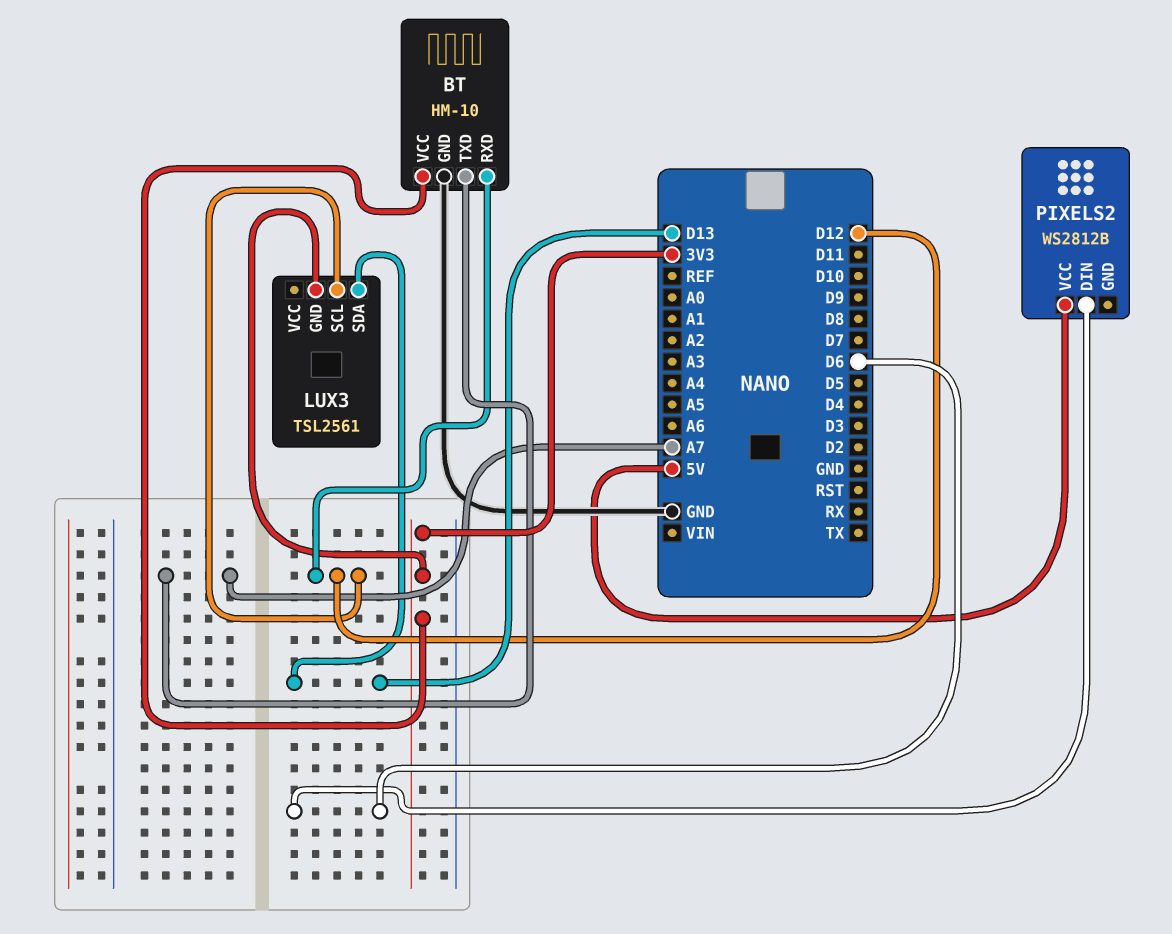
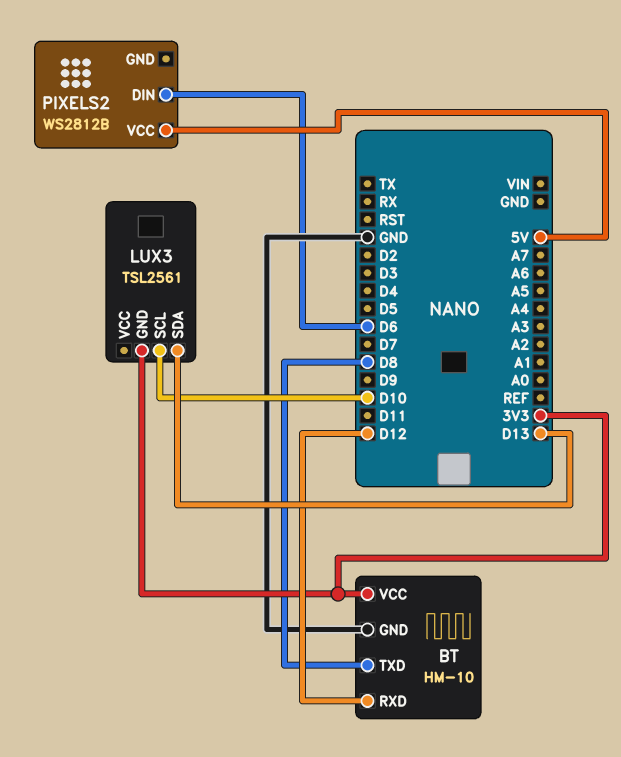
BT pin TXD: A7 -> D8
LUX3 pin SCL: D12 -> D10

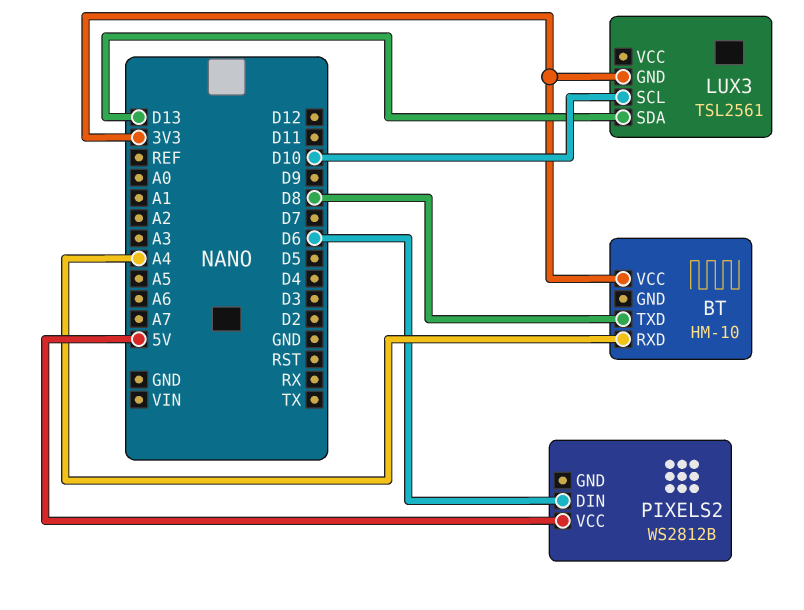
BT pin GND: GND -> none
BT pin RXD: D12 -> A4

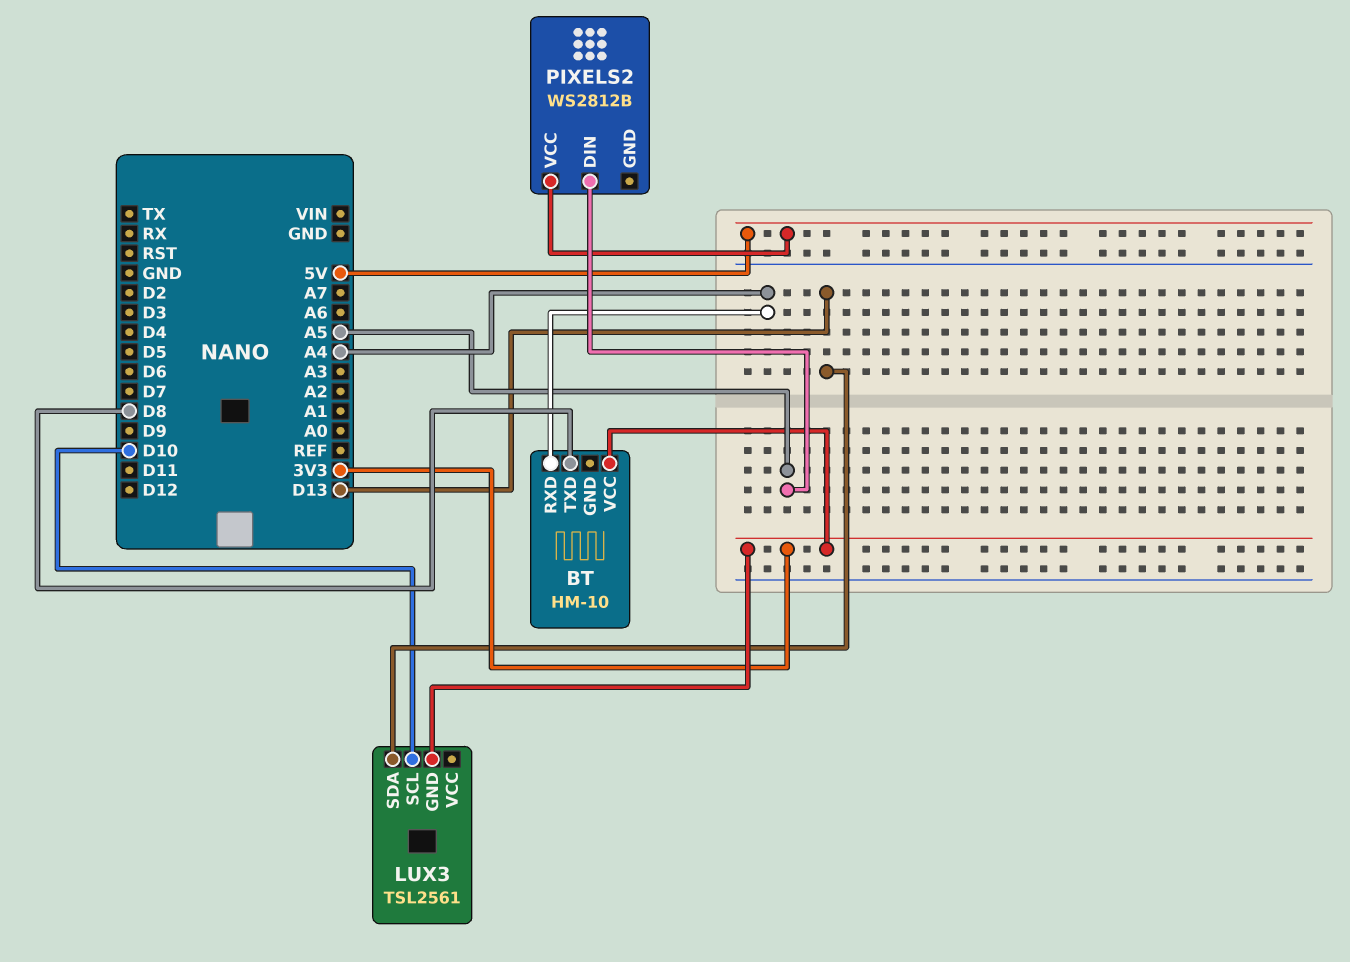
PIXELS2 pin DIN: D6 -> A5

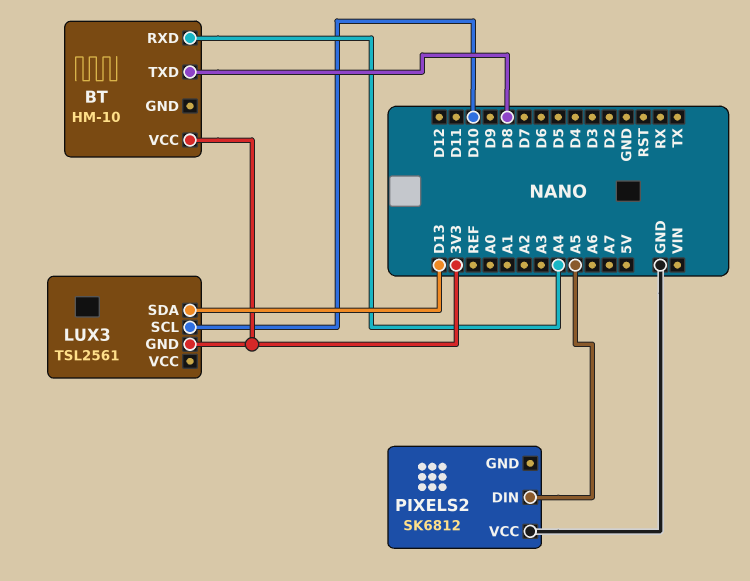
PIXELS2: WS2812B -> SK6812
PIXELS2 pin VCC: 5V -> GND

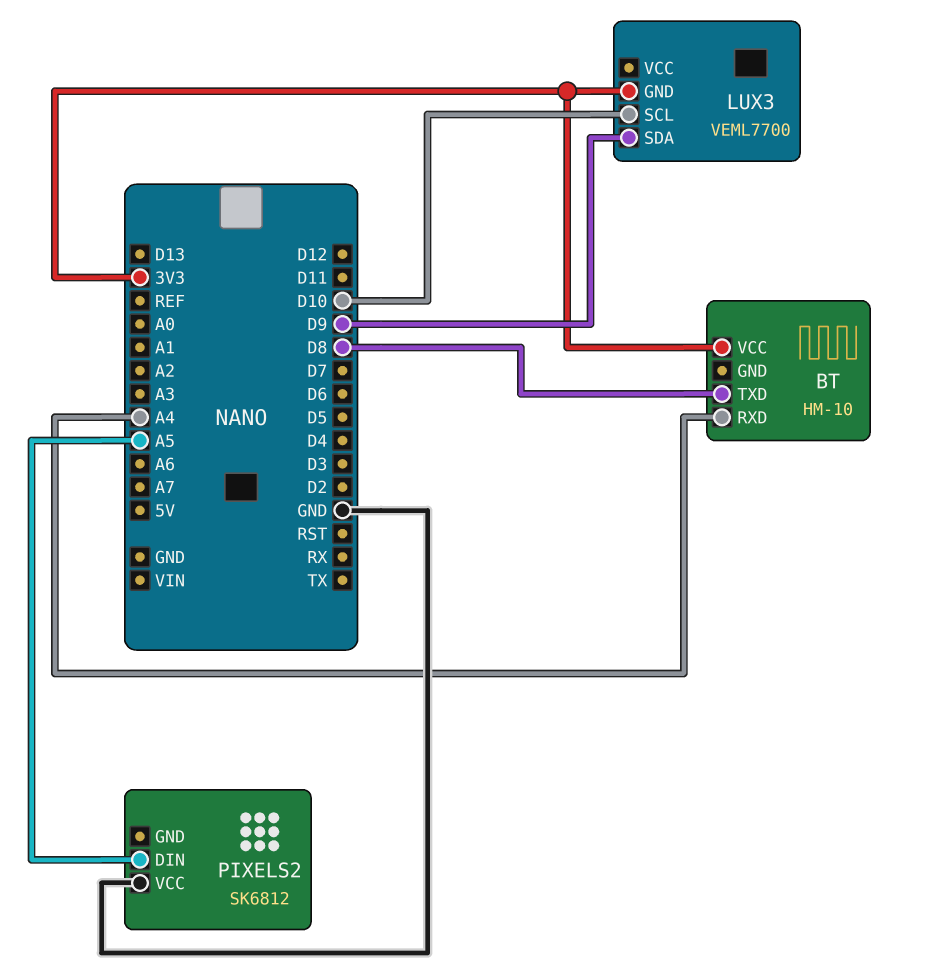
LUX3: TSL2561 -> VEML7700
LUX3 pin SDA: D13 -> D9

